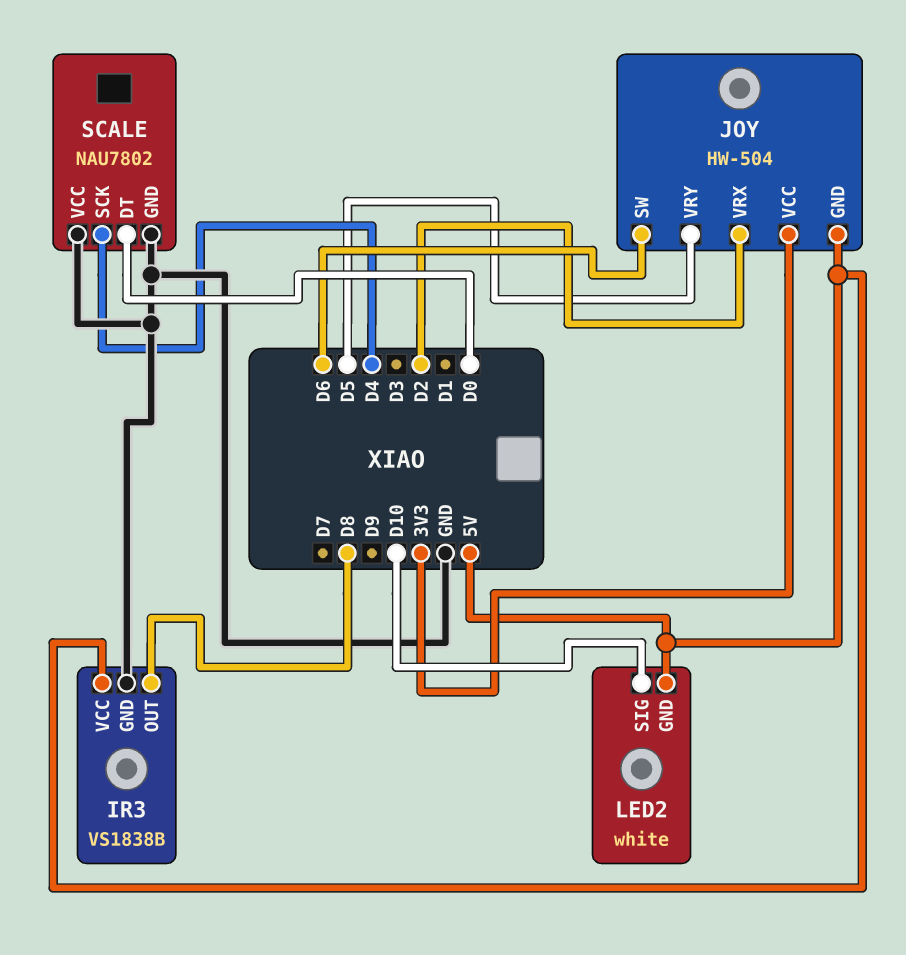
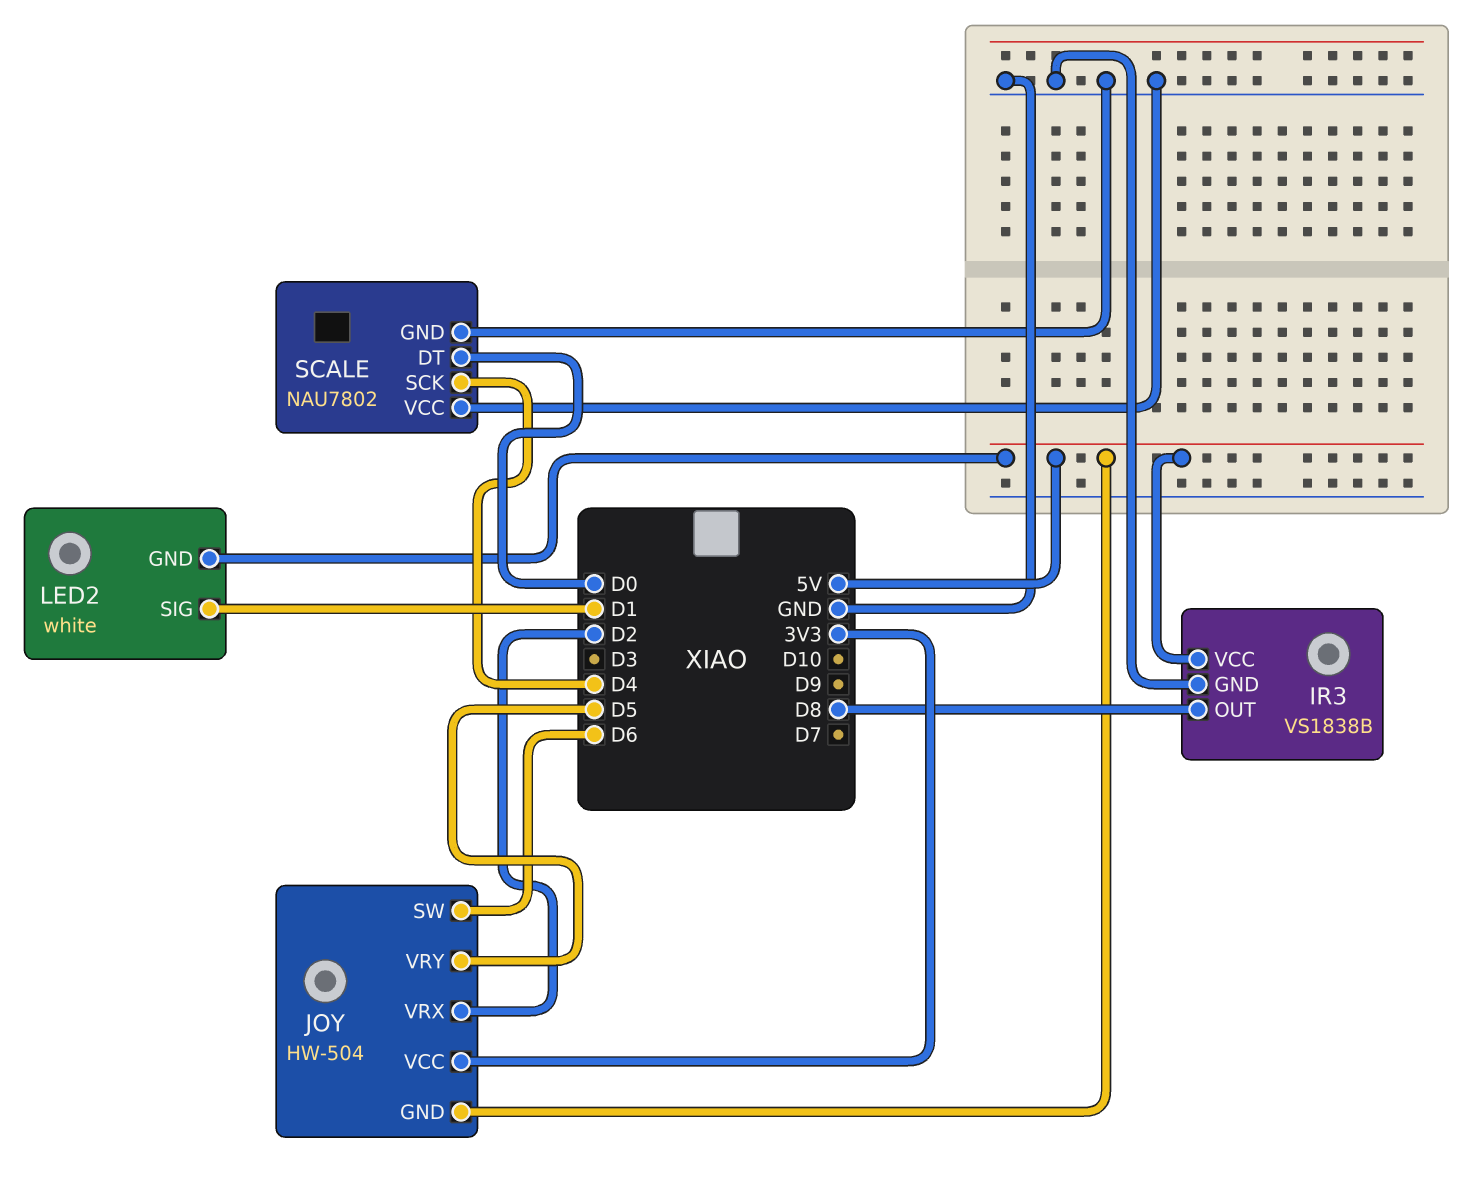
LED2 pin SIG: D10 -> D1

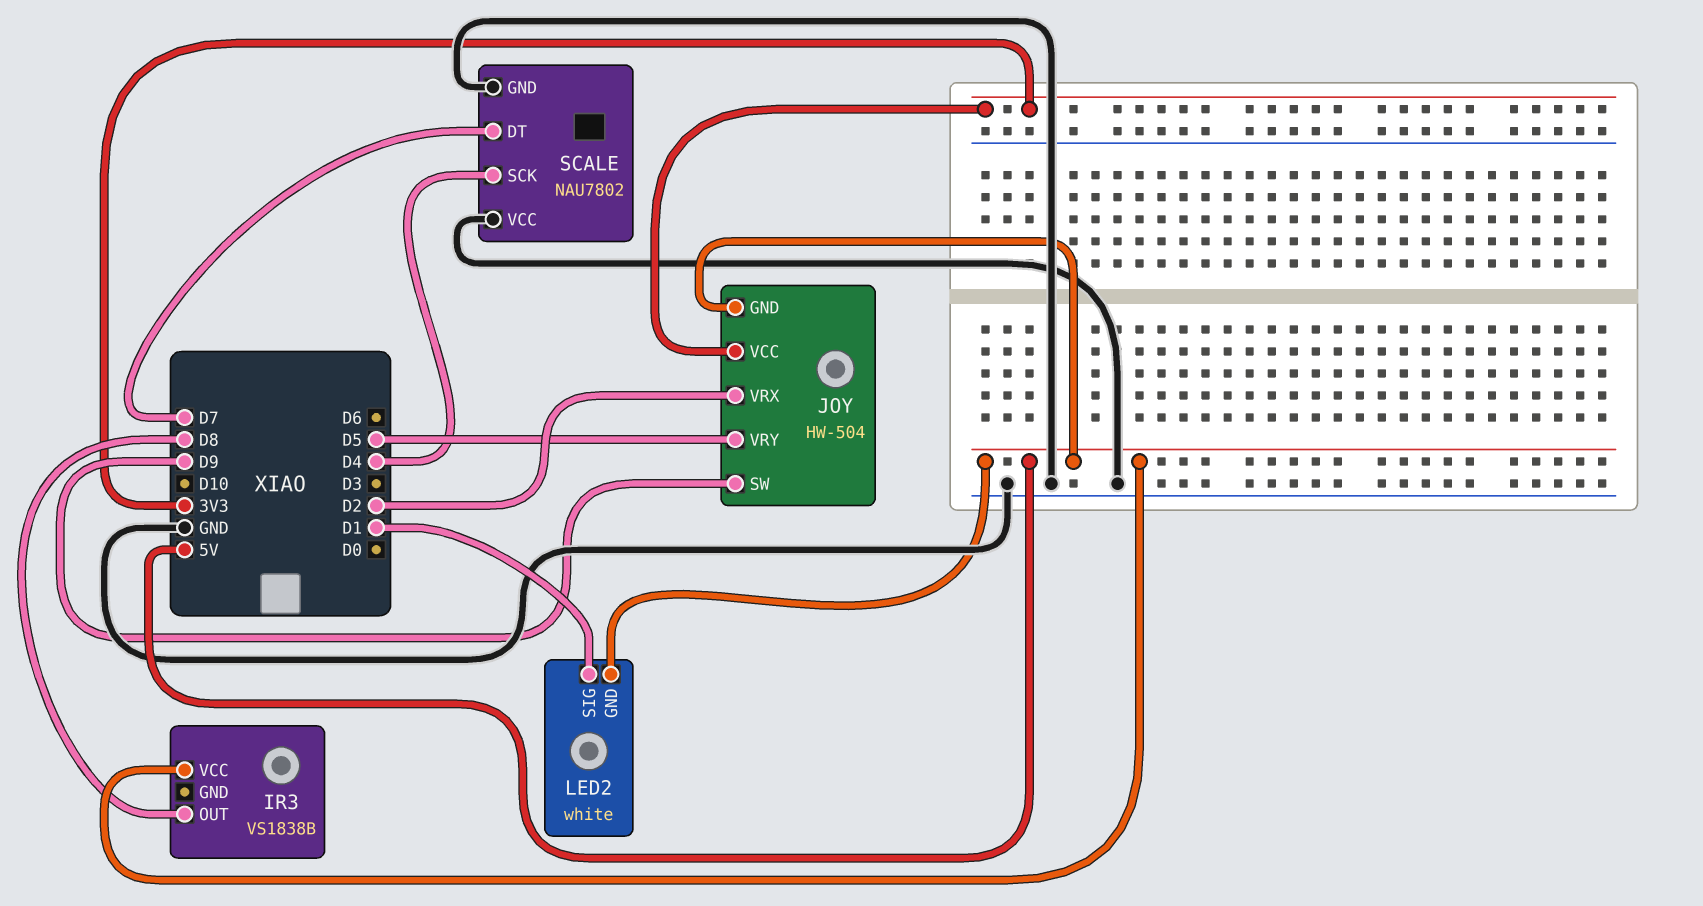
IR3 pin GND: GND -> none
JOY pin SW: D6 -> D9
SCALE pin DT: D0 -> D7

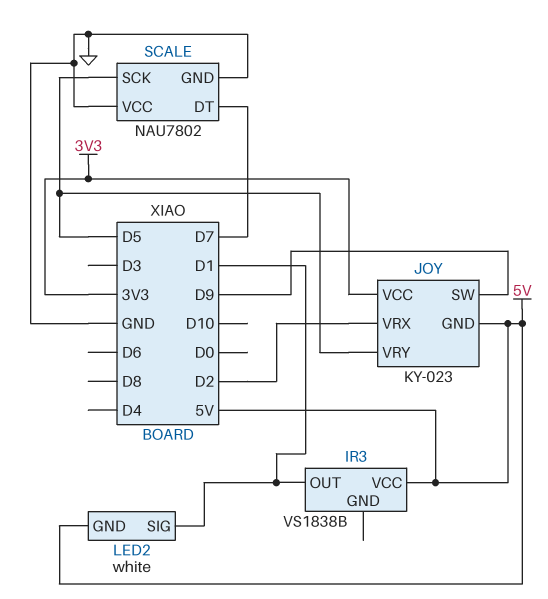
IR3 pin OUT: D8 -> D1
JOY: HW-504 -> KY-023
SCALE pin SCK: D4 -> D5

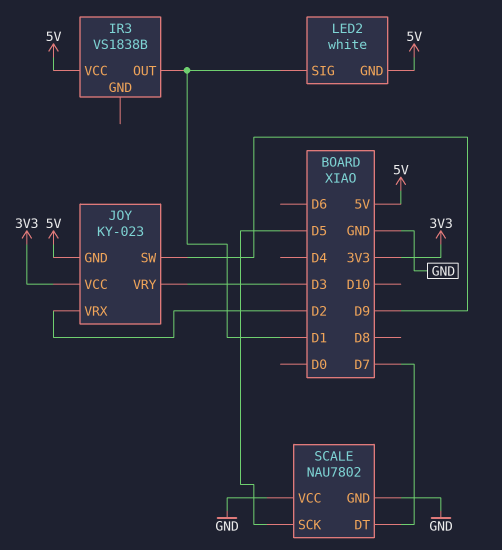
JOY pin VRY: D5 -> D3

